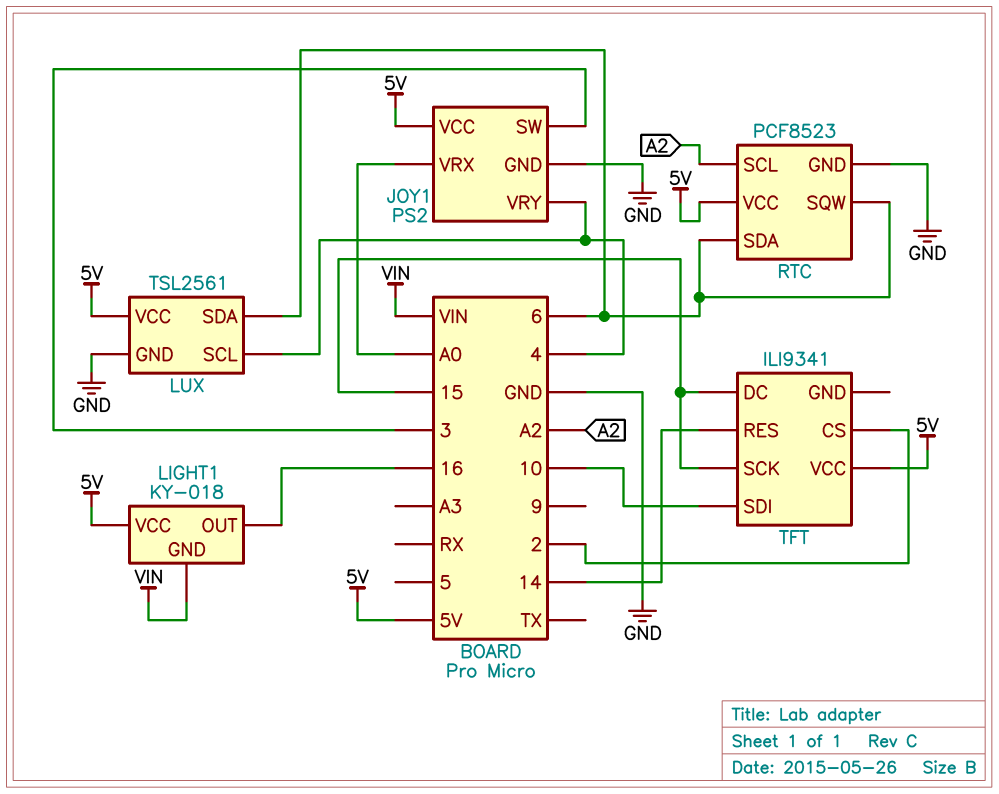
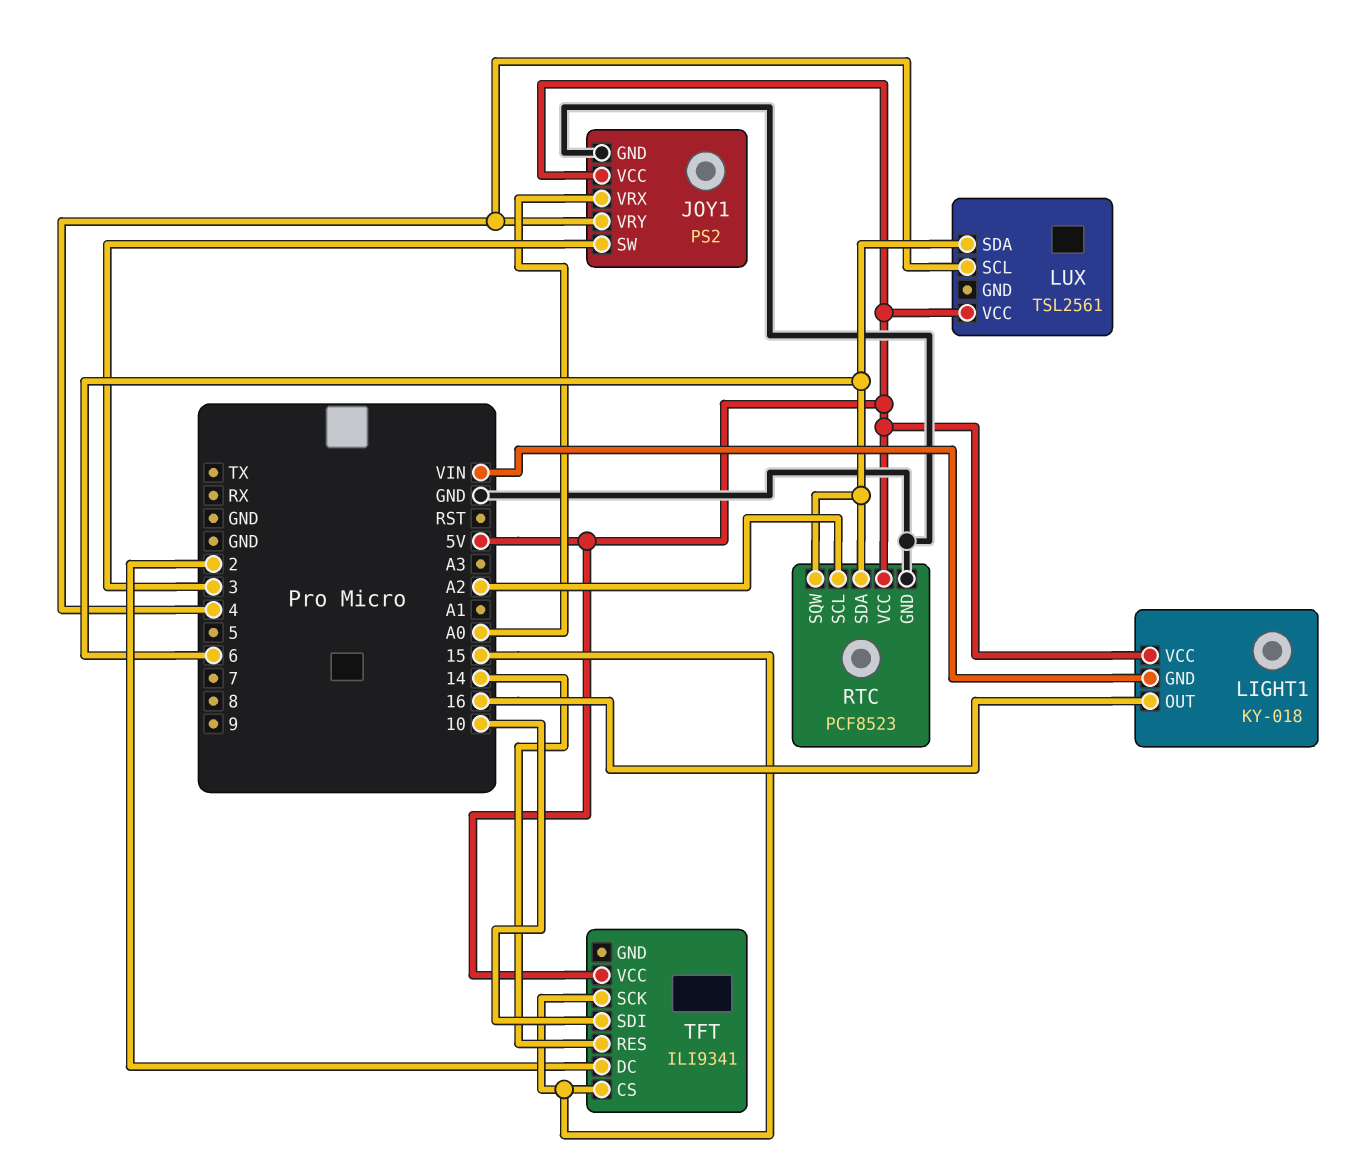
LUX pin GND: GND -> none
TFT pin CS: 2 -> 15
TFT pin DC: 15 -> 2

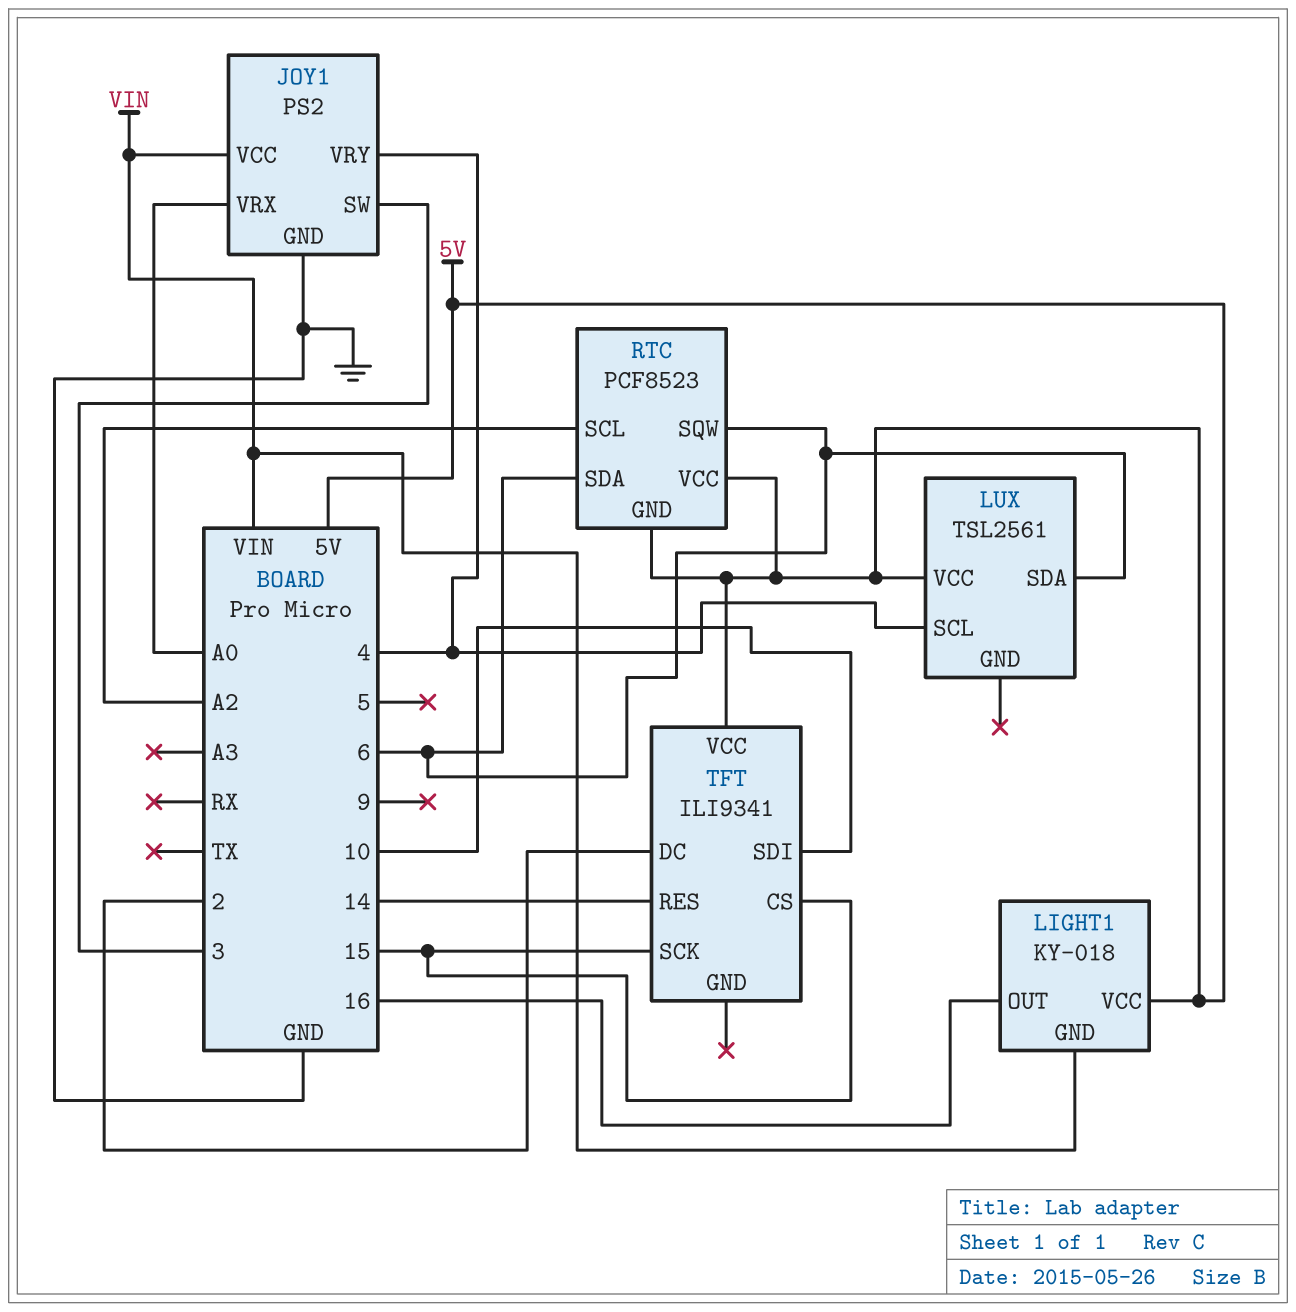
JOY1 pin VCC: 5V -> VIN
RTC pin GND: GND -> 5V

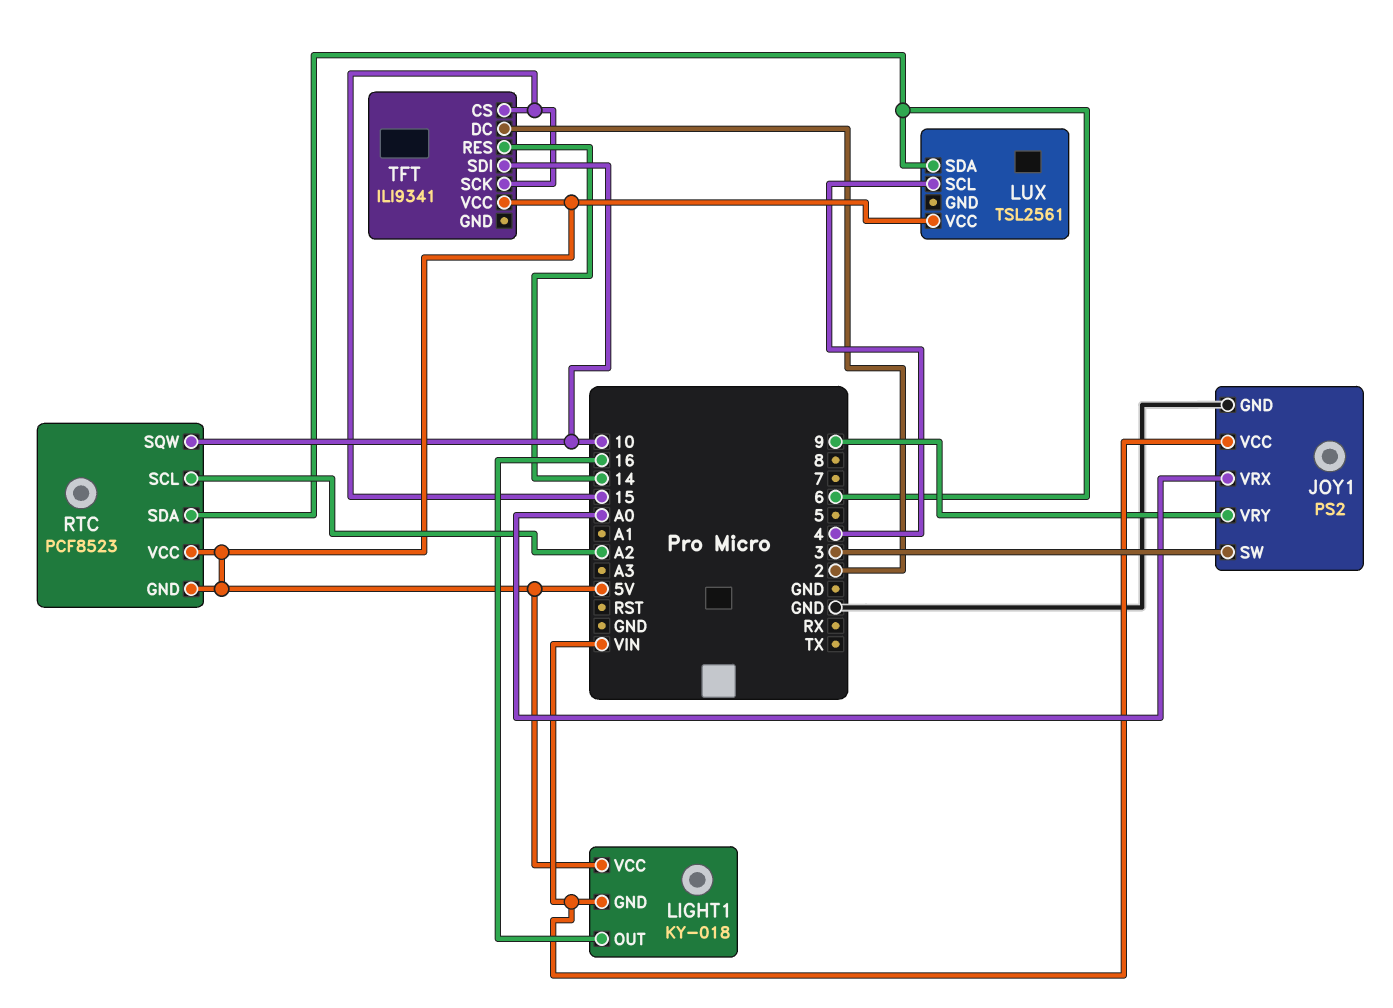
JOY1 pin VRY: 4 -> 9
RTC pin SQW: 6 -> 10

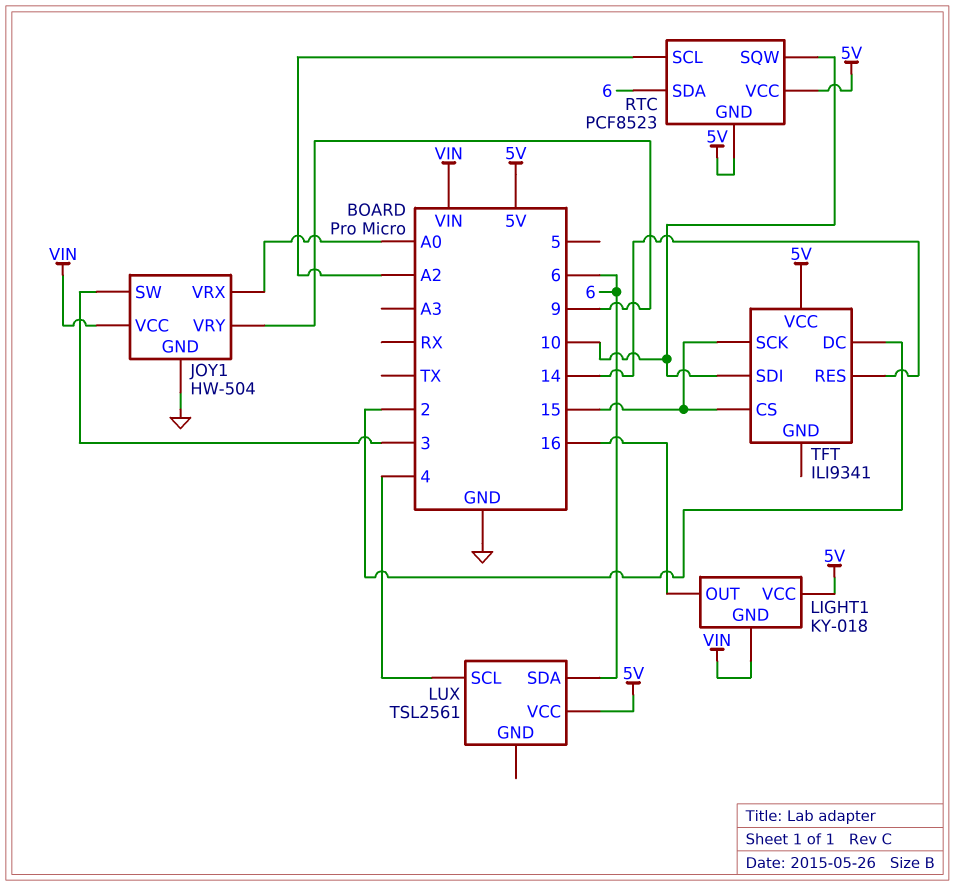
JOY1: PS2 -> HW-504

